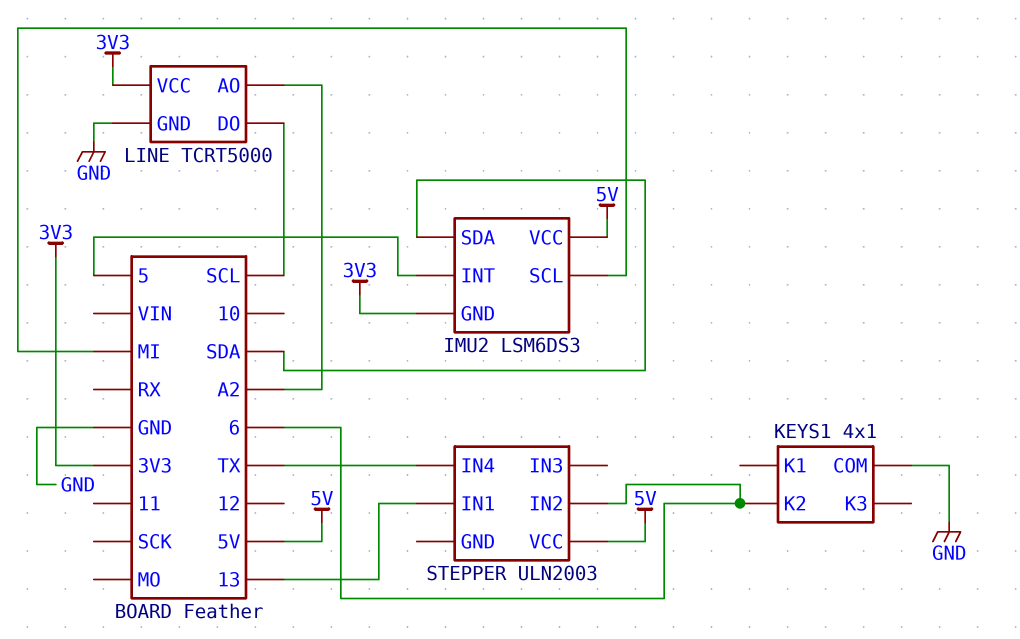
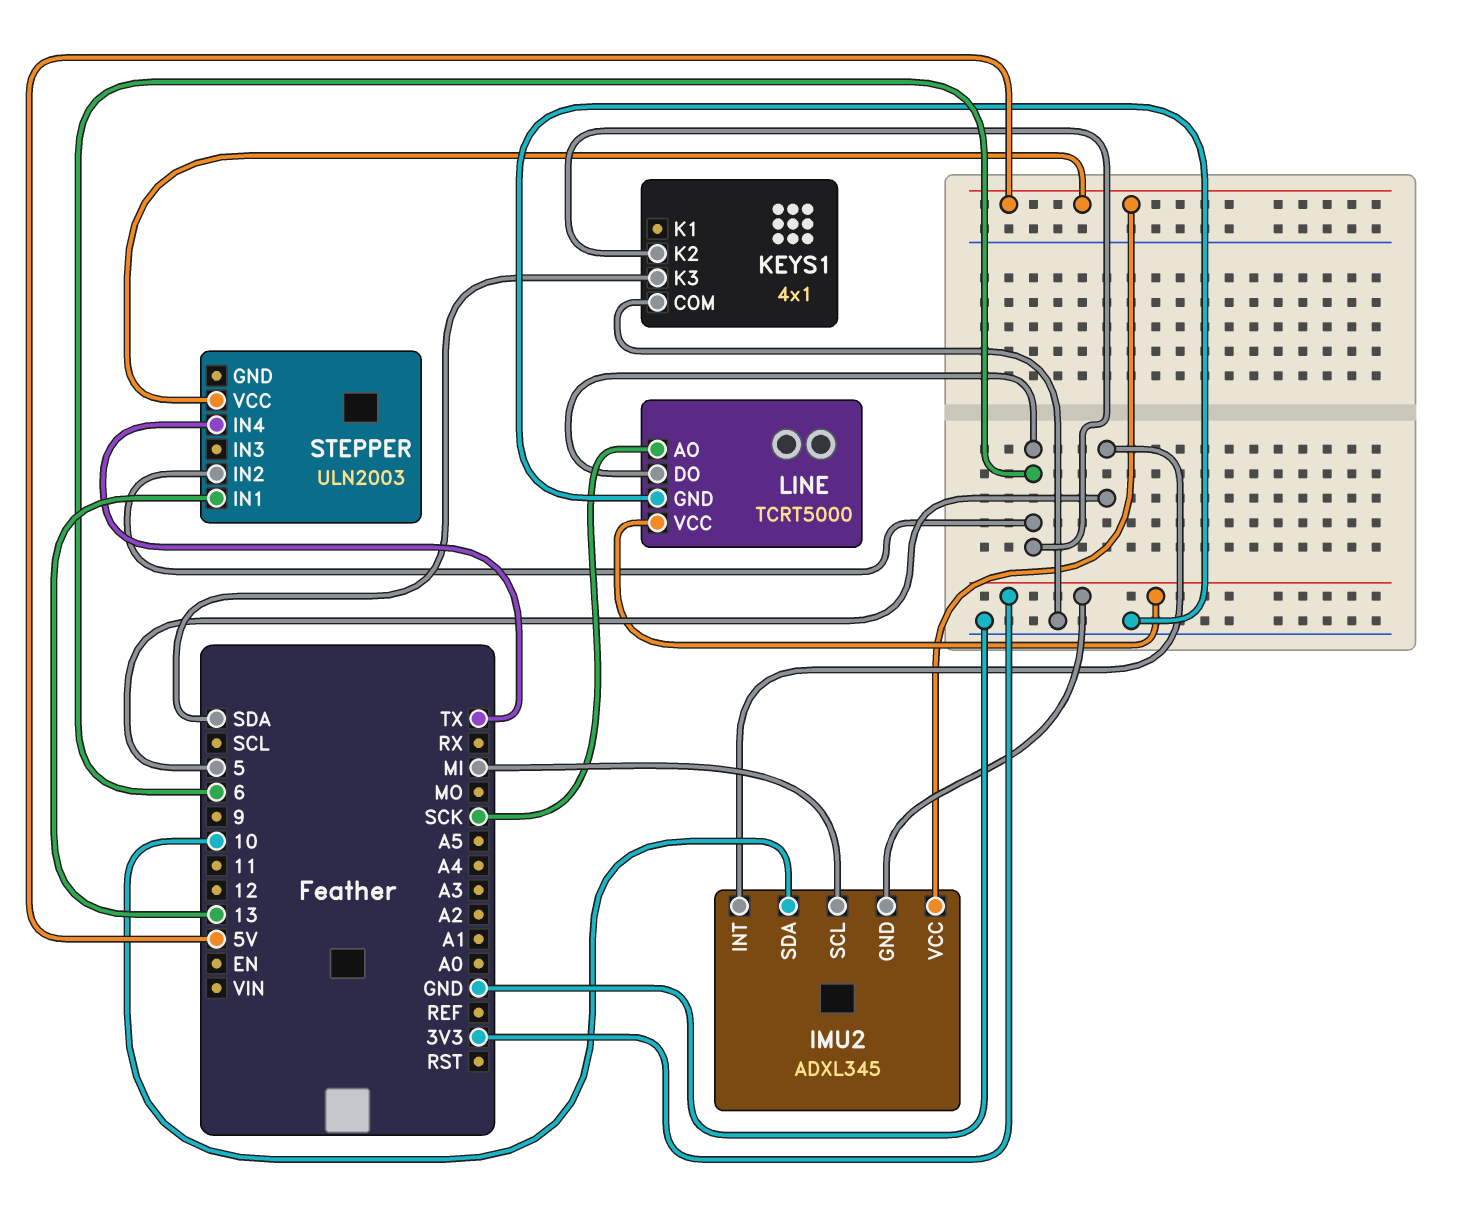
IMU2: LSM6DS3 -> ADXL345
IMU2 pin SDA: SDA -> 10
KEYS1 pin K3: none -> SDA
LINE pin AO: A2 -> SCK
LINE pin DO: SCL -> 6

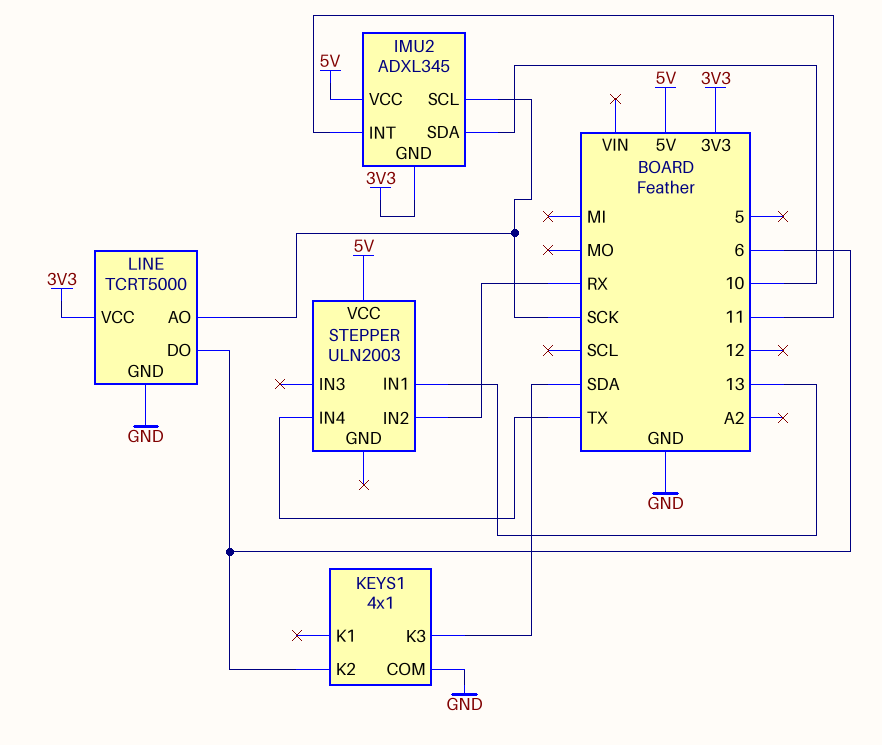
IMU2 pin INT: 5 -> 11
IMU2 pin SCL: MI -> SCK
STEPPER pin IN2: 6 -> RX

